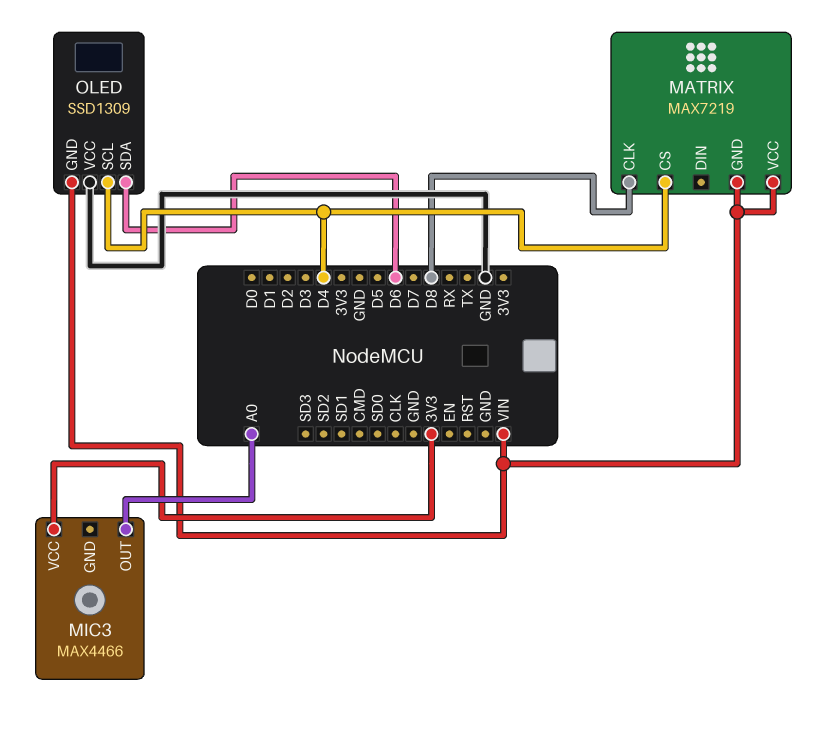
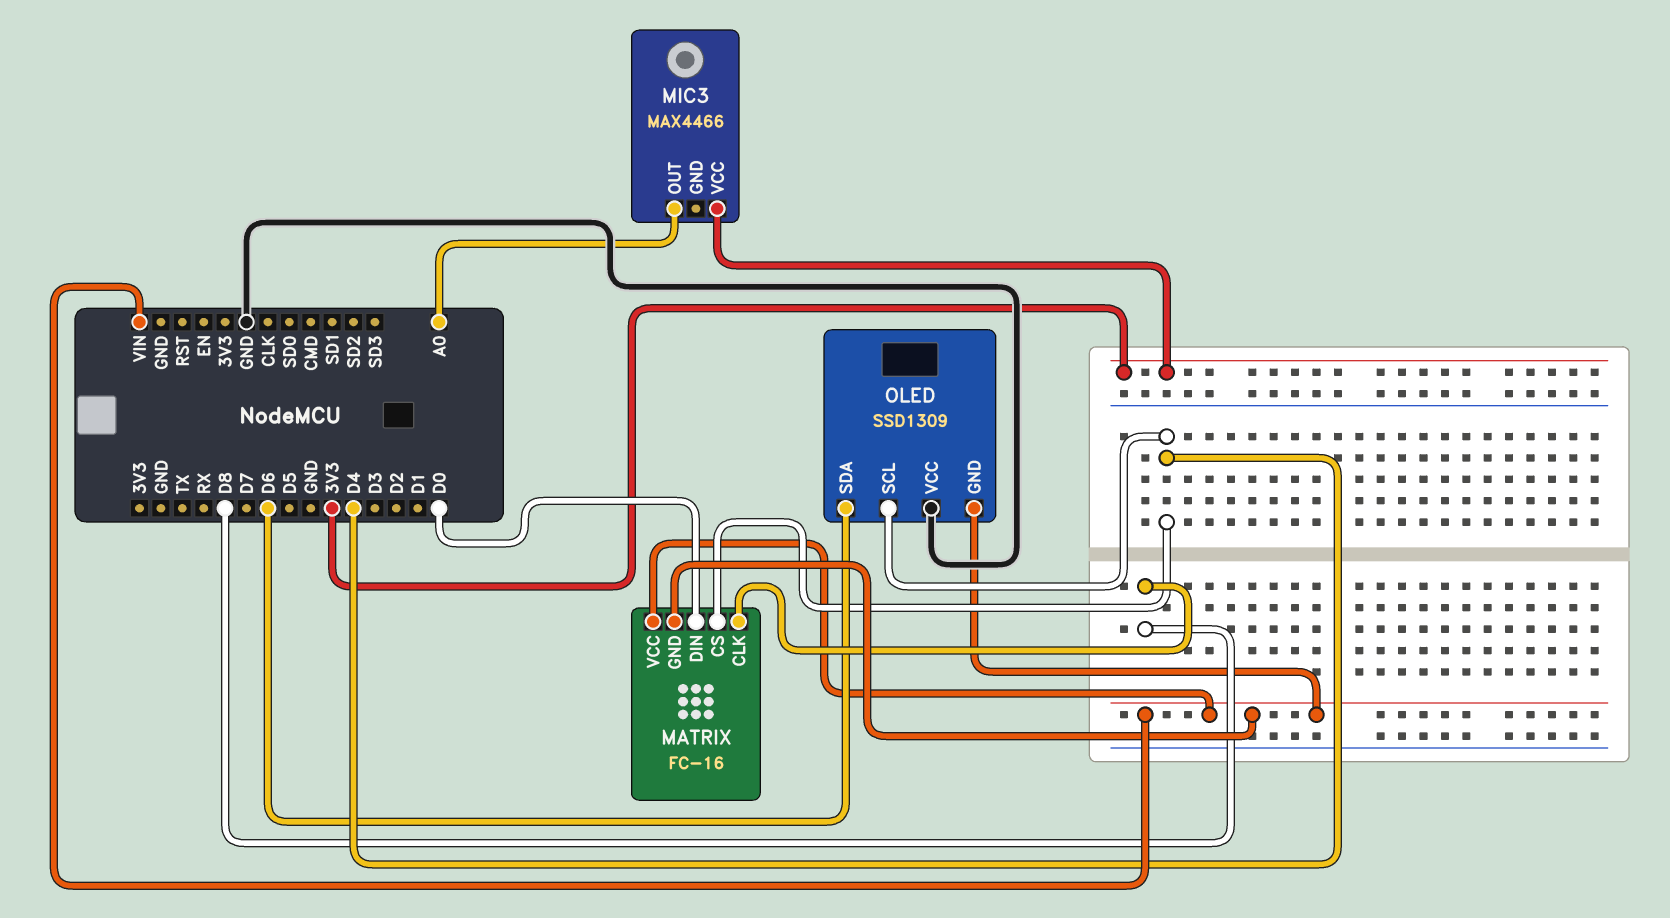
MATRIX: MAX7219 -> FC-16
MATRIX pin DIN: none -> D0

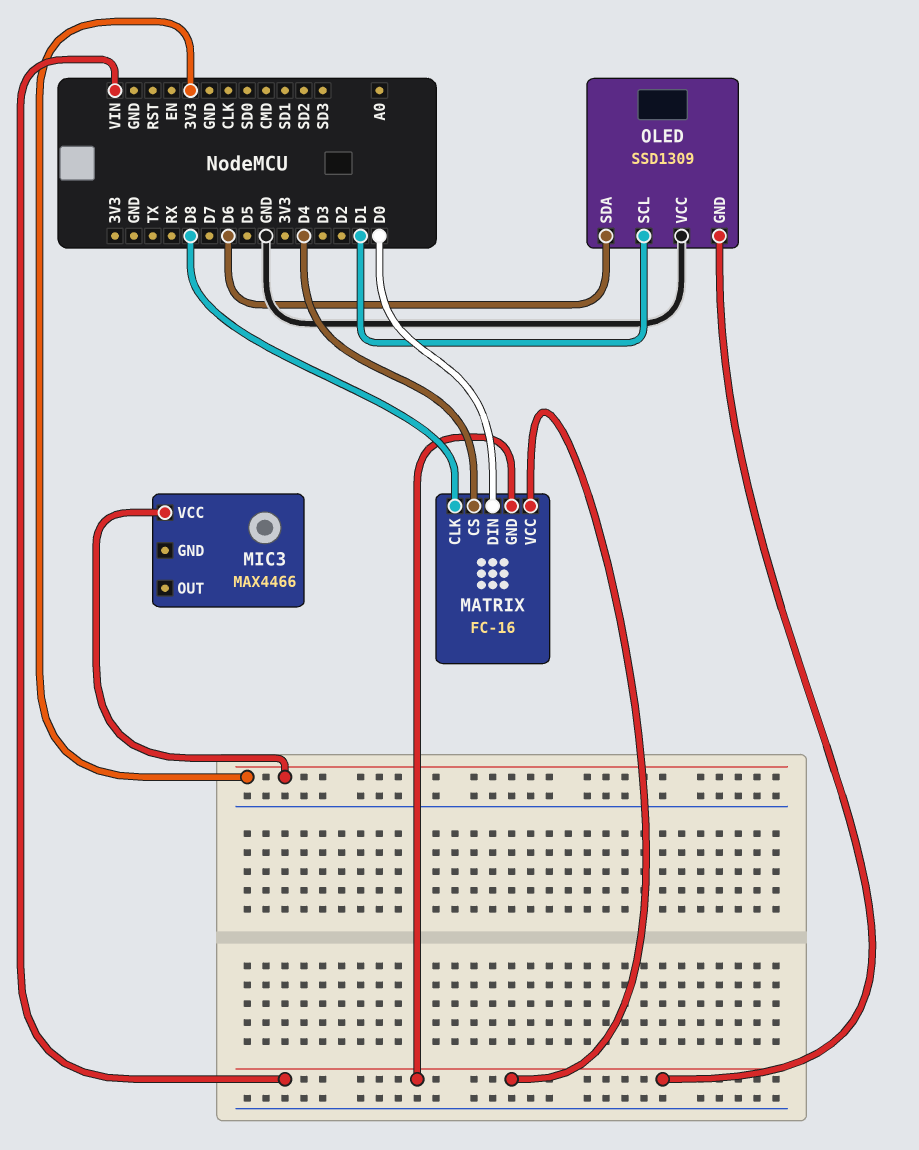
MIC3 pin OUT: A0 -> none
OLED pin SCL: D4 -> D1

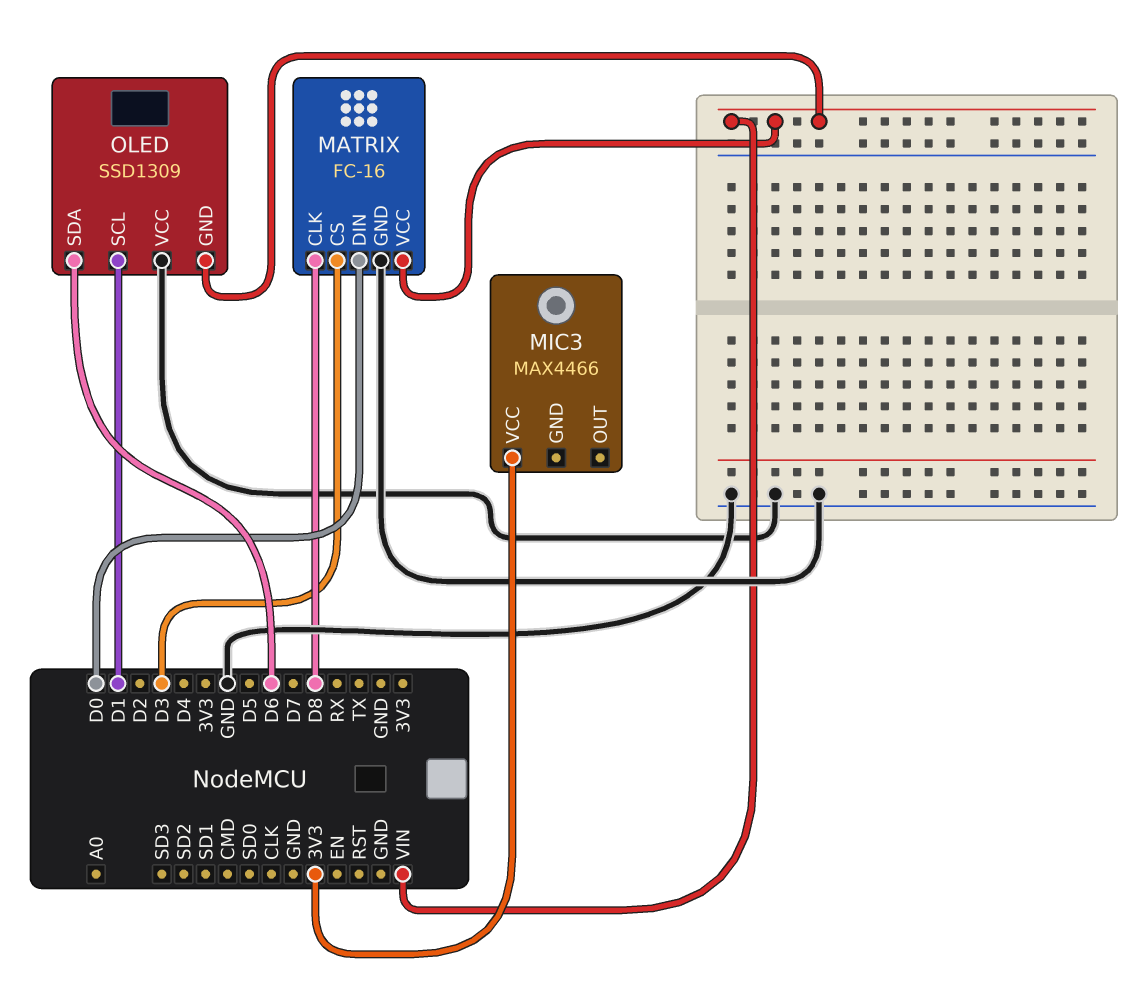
MATRIX pin CS: D4 -> D3
MATRIX pin GND: VIN -> GND

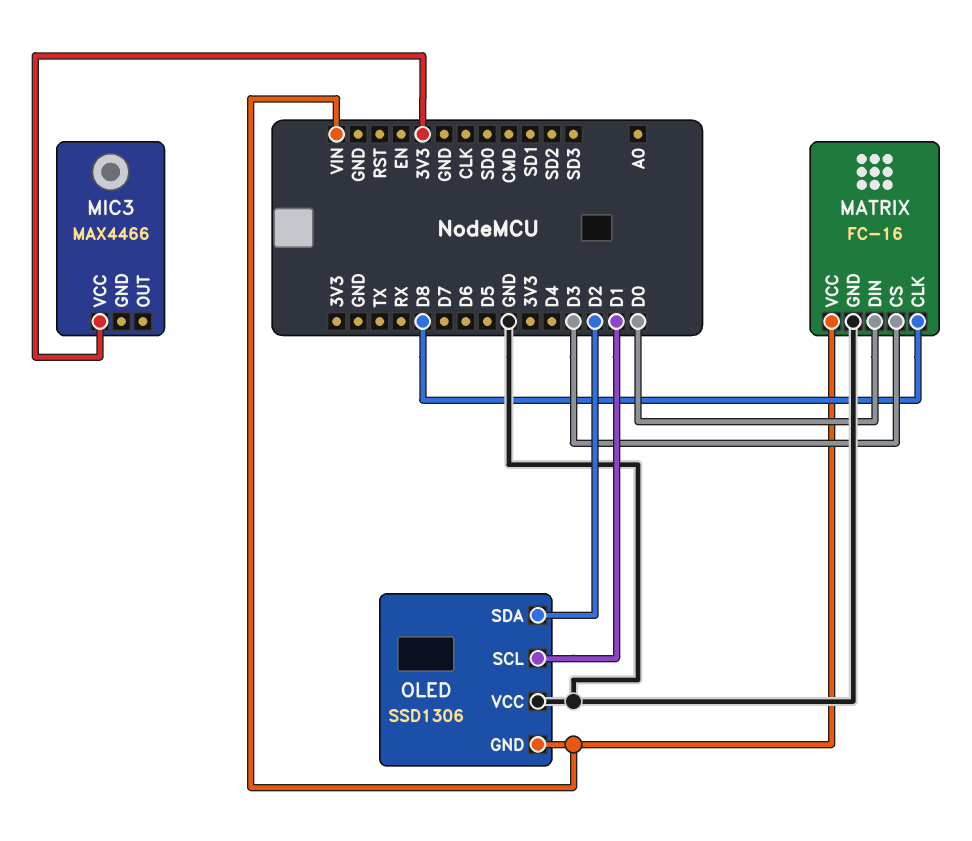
OLED: SSD1309 -> SSD1306
OLED pin SDA: D6 -> D2

